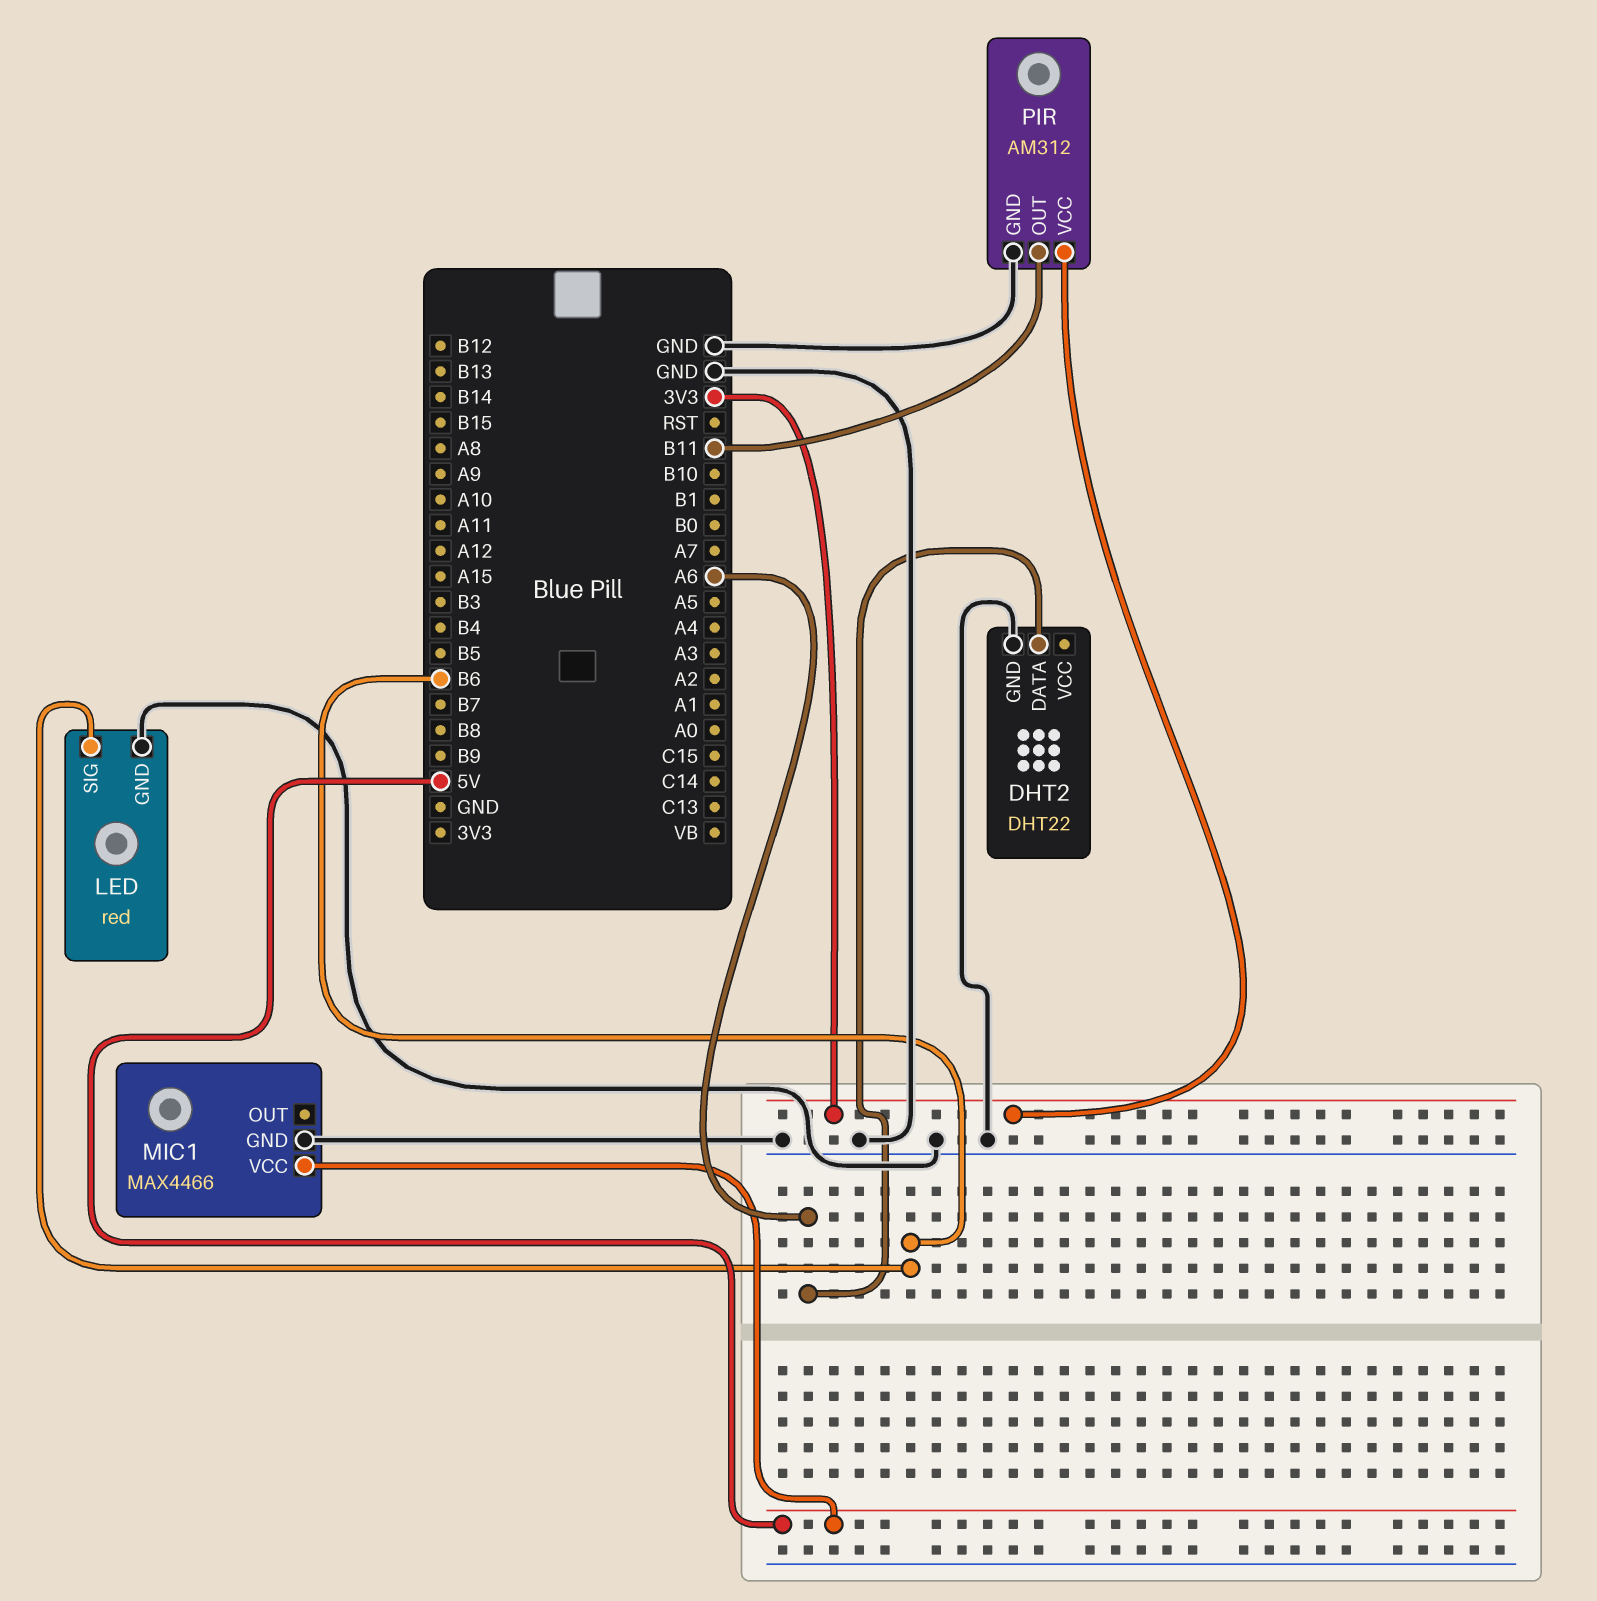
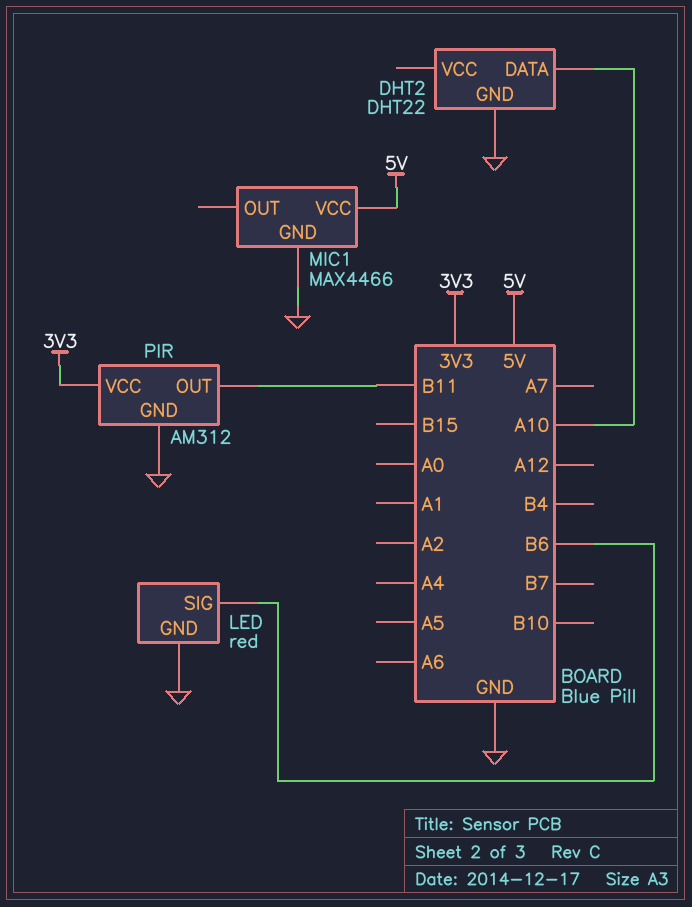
DHT2 pin DATA: A6 -> A10

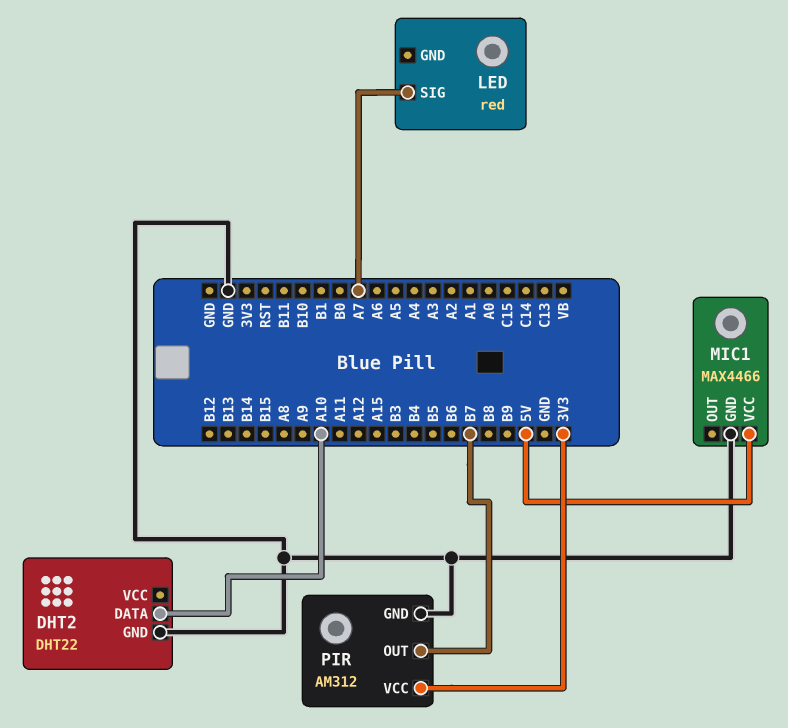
LED pin GND: GND -> none
LED pin SIG: B6 -> A7
PIR pin OUT: B11 -> B7

